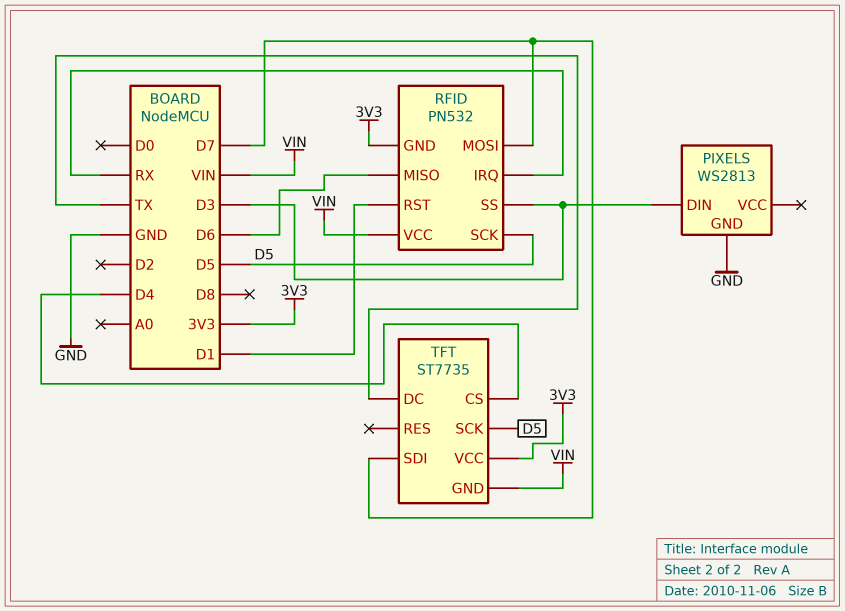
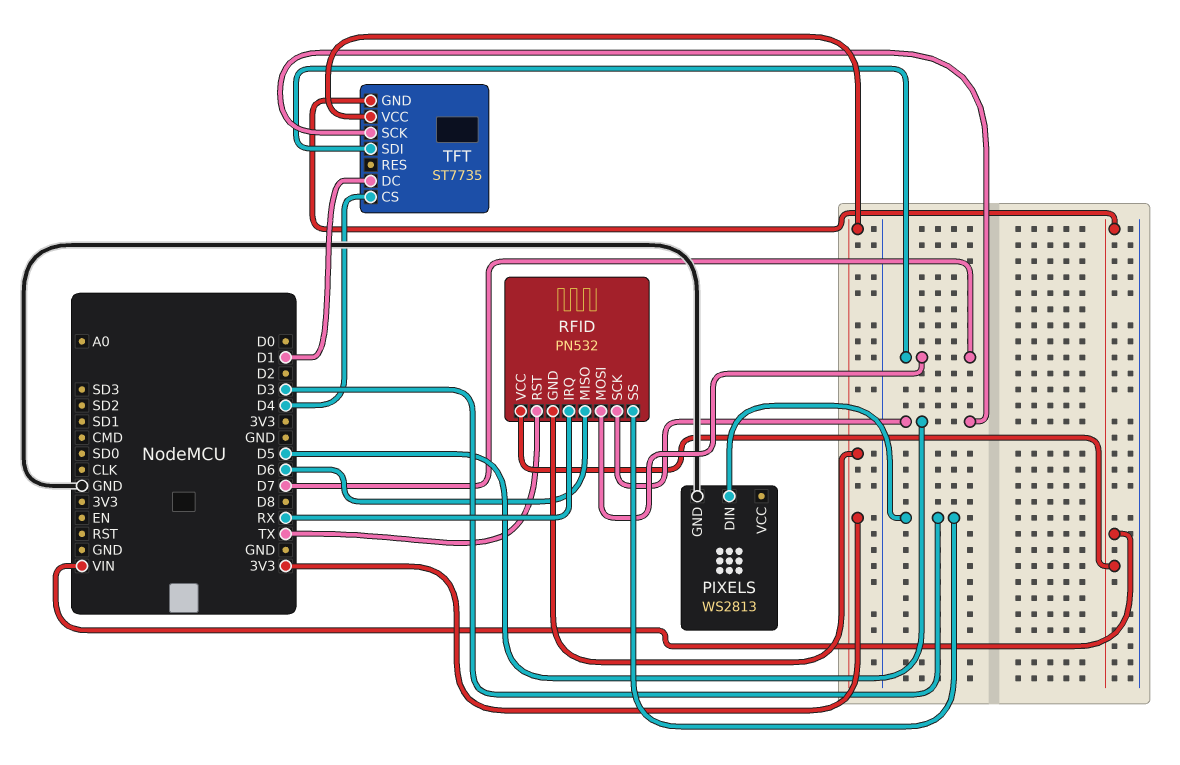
RFID pin RST: D1 -> TX
TFT pin DC: TX -> D1

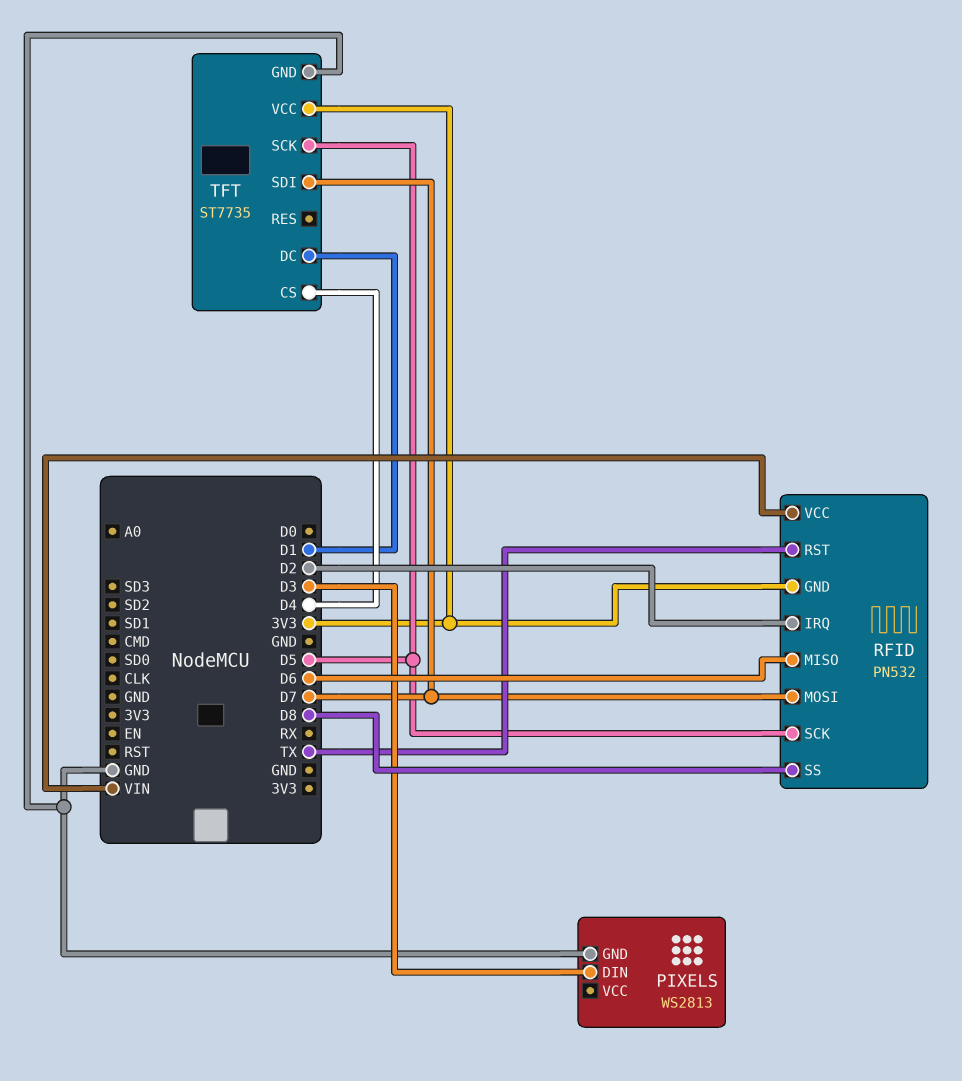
RFID pin IRQ: RX -> D2
RFID pin SS: D3 -> D8
TFT pin GND: VIN -> GND

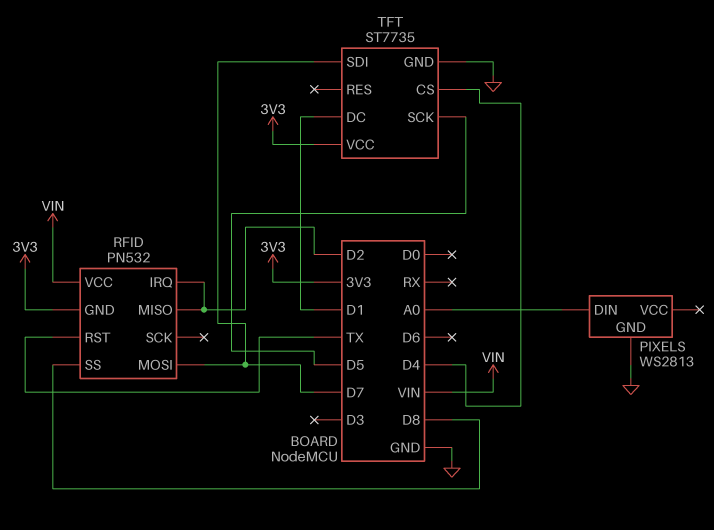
PIXELS pin DIN: D3 -> A0
RFID pin MISO: D6 -> D2
RFID pin SCK: D5 -> none

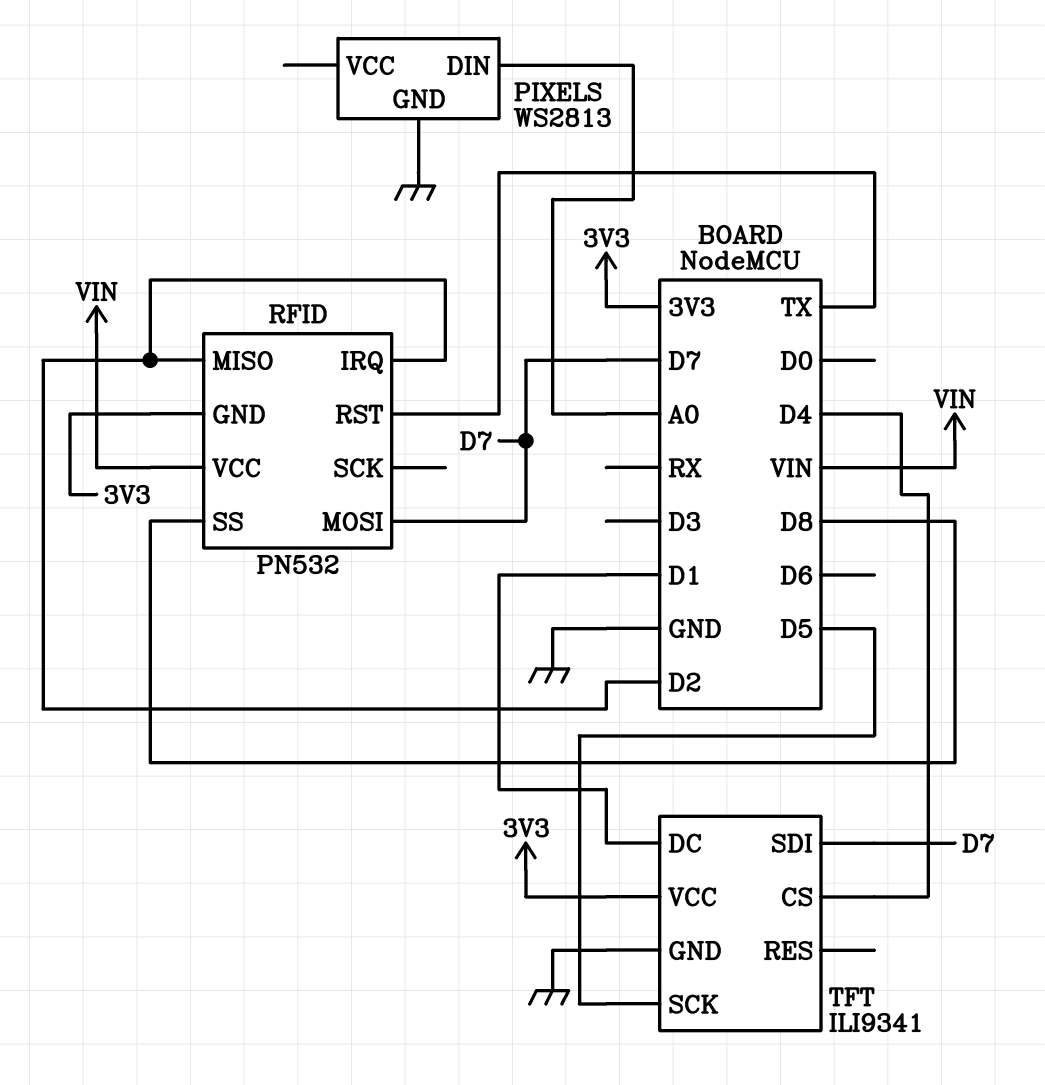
TFT: ST7735 -> ILI9341

